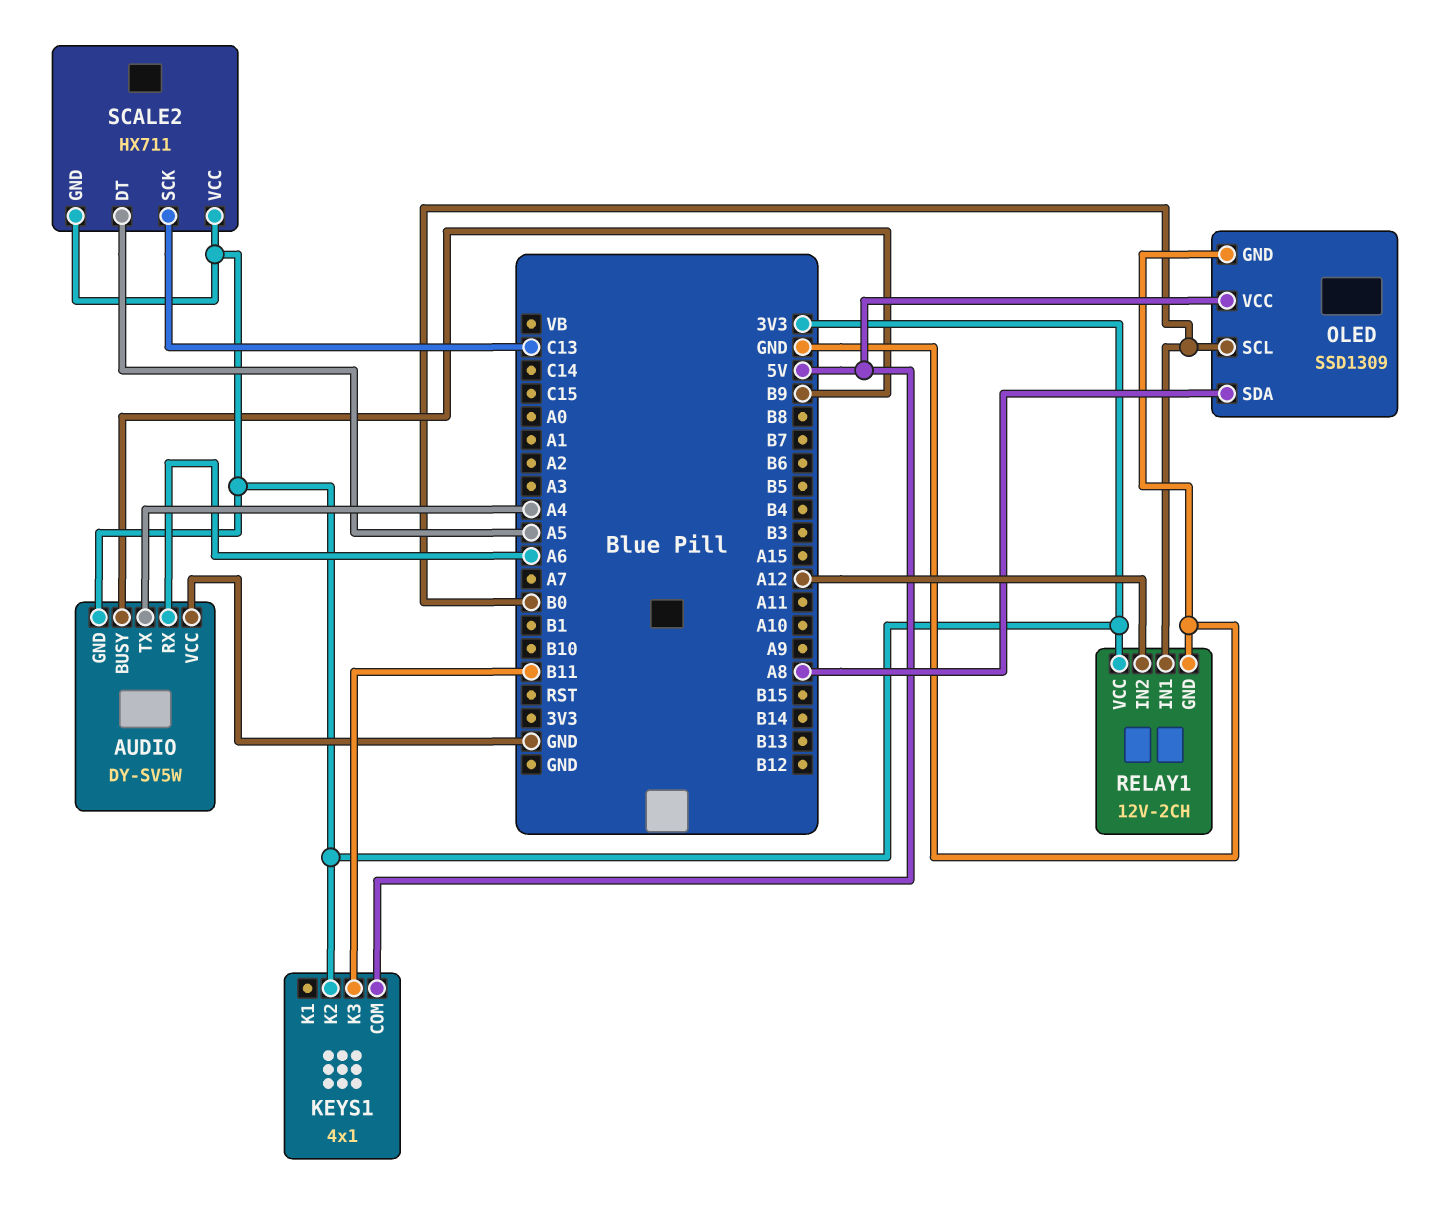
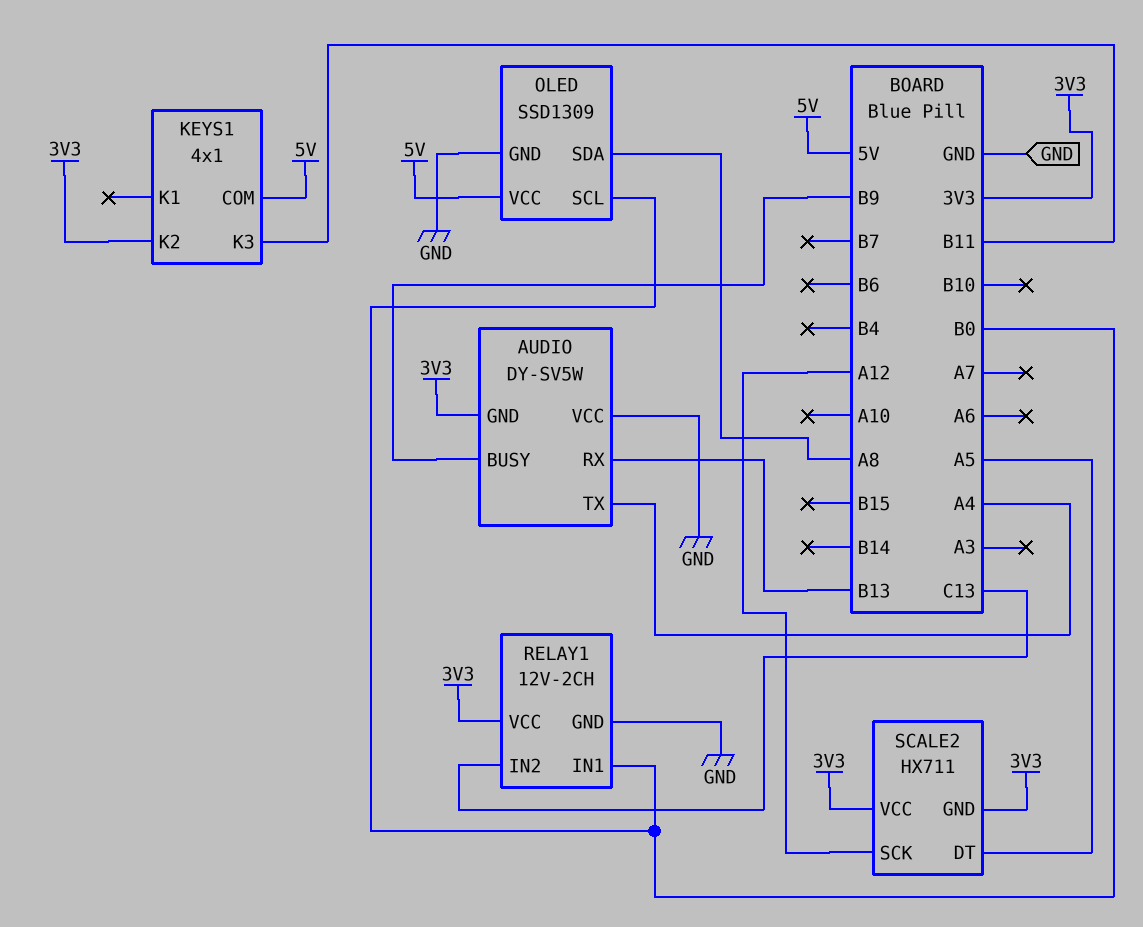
AUDIO pin RX: A6 -> B13
RELAY1 pin IN2: A12 -> C13
SCALE2 pin SCK: C13 -> A12

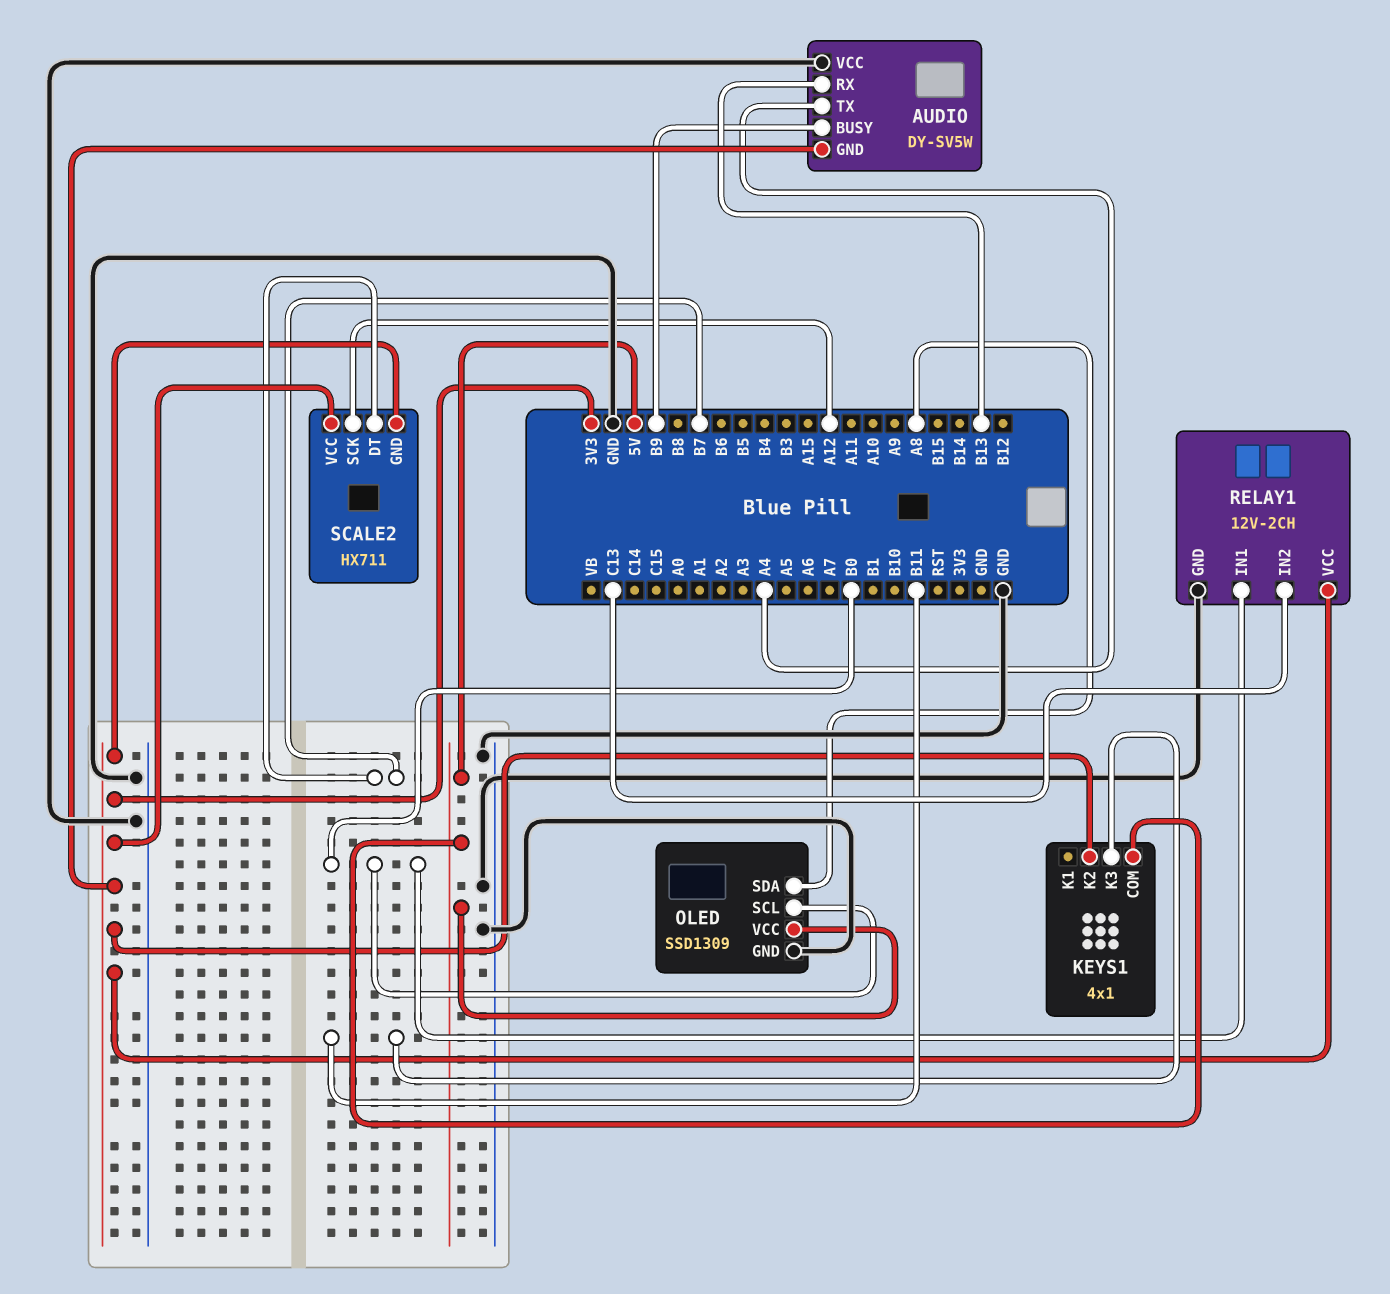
SCALE2 pin DT: A5 -> B7

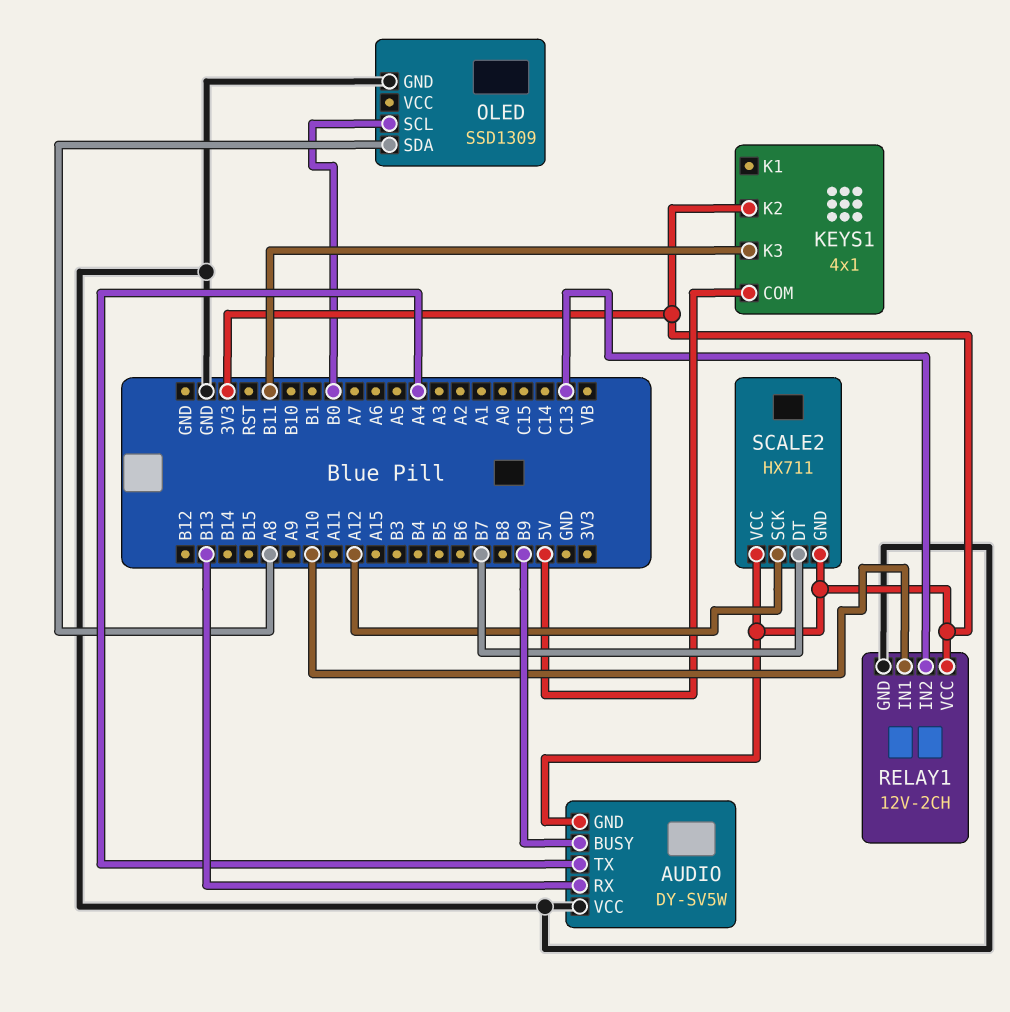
OLED pin VCC: 5V -> none
RELAY1 pin IN1: B0 -> A10

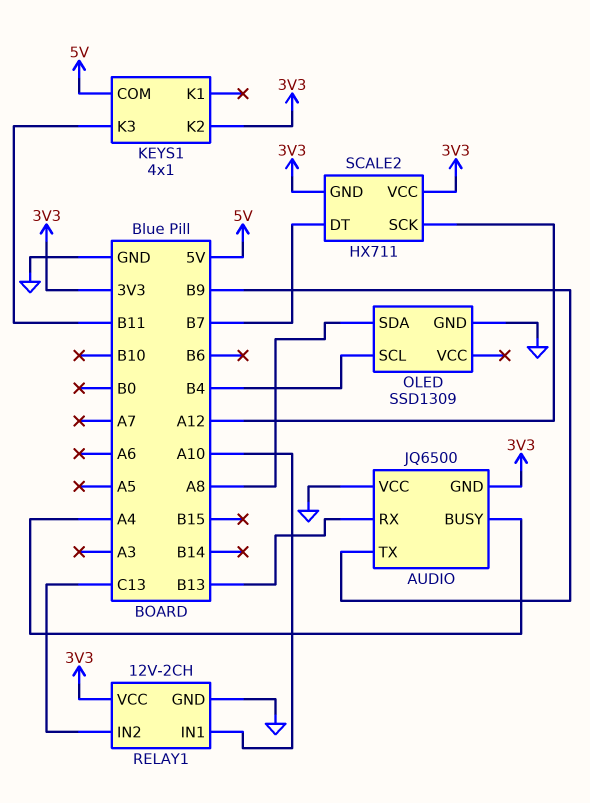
AUDIO: DY-SV5W -> JQ6500
AUDIO pin BUSY: B9 -> A4
AUDIO pin TX: A4 -> B9
OLED pin SCL: B0 -> B4

